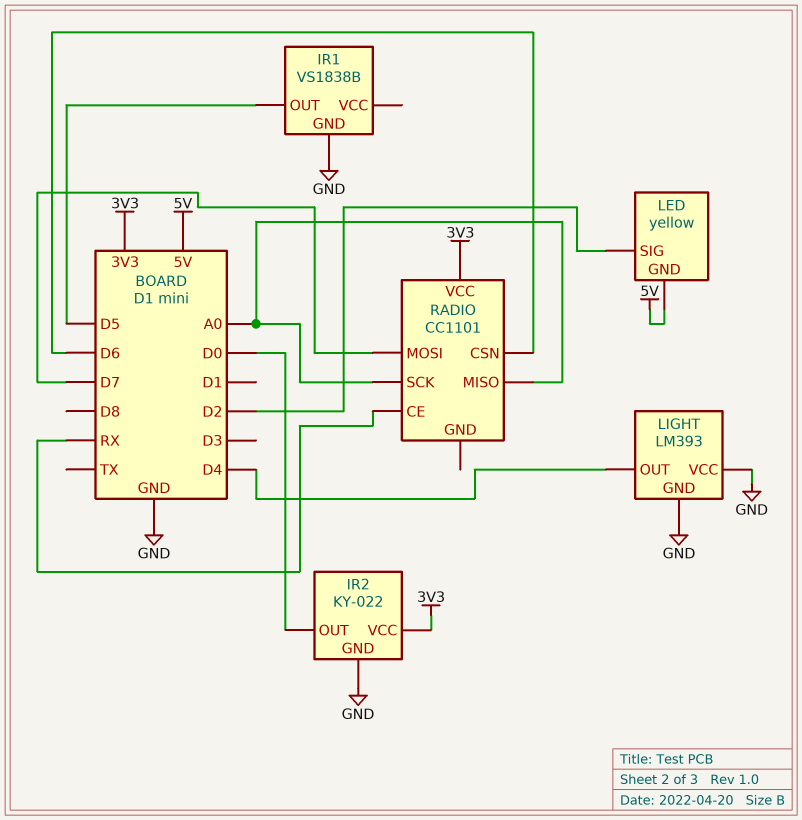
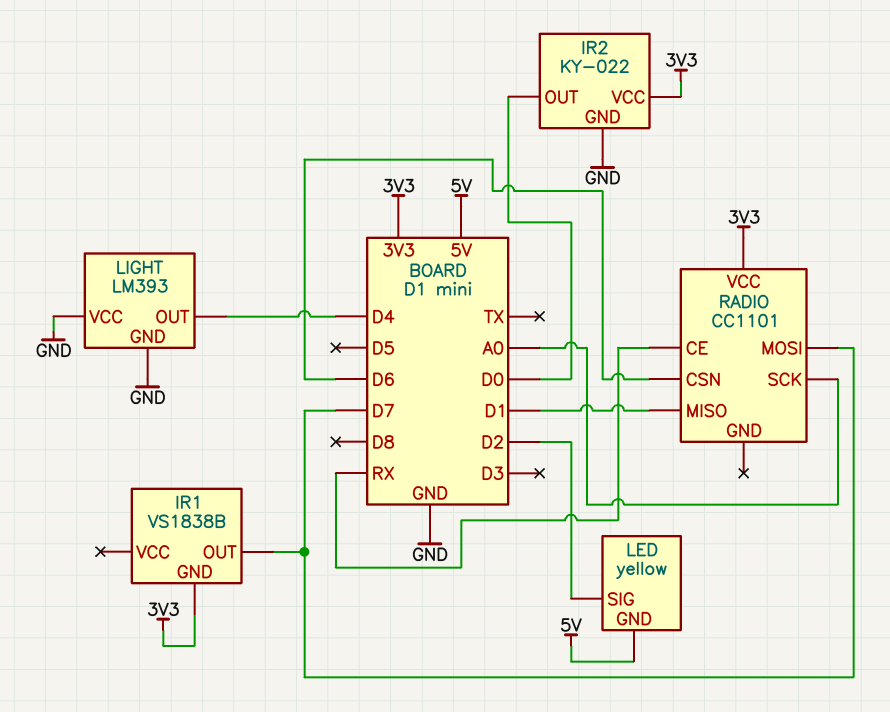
IR1 pin GND: GND -> 3V3
IR1 pin OUT: D5 -> D7
RADIO pin MISO: A0 -> D1

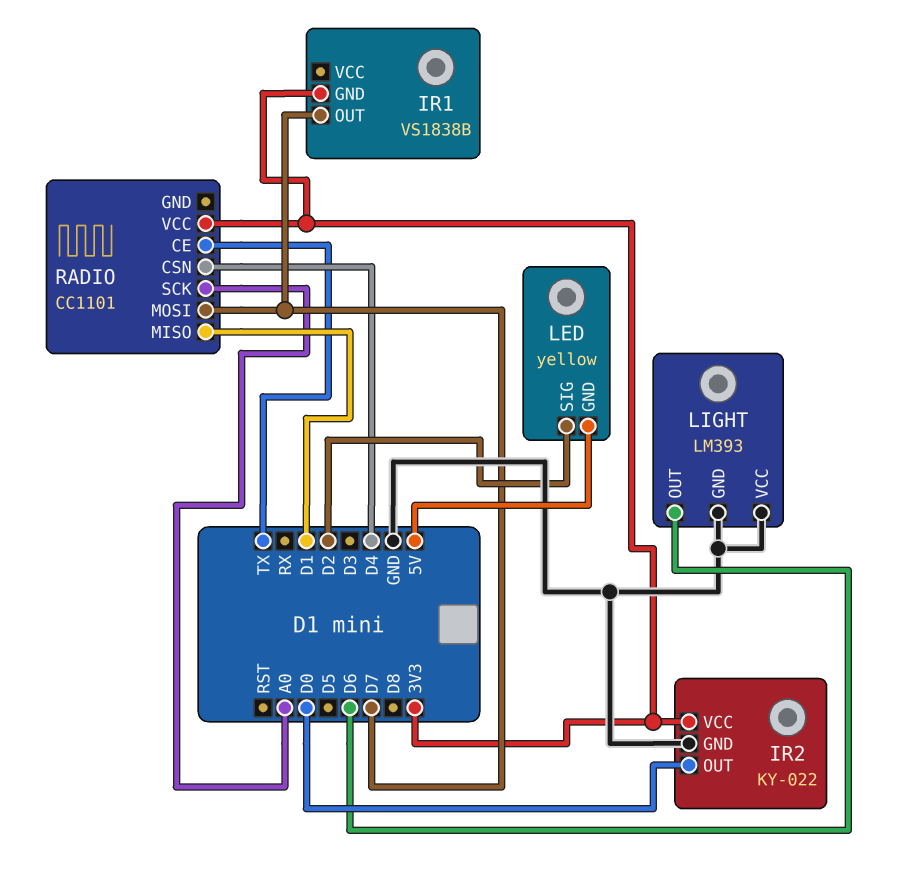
LIGHT pin OUT: D4 -> D6
RADIO pin CE: RX -> TX
RADIO pin CSN: D6 -> D4

